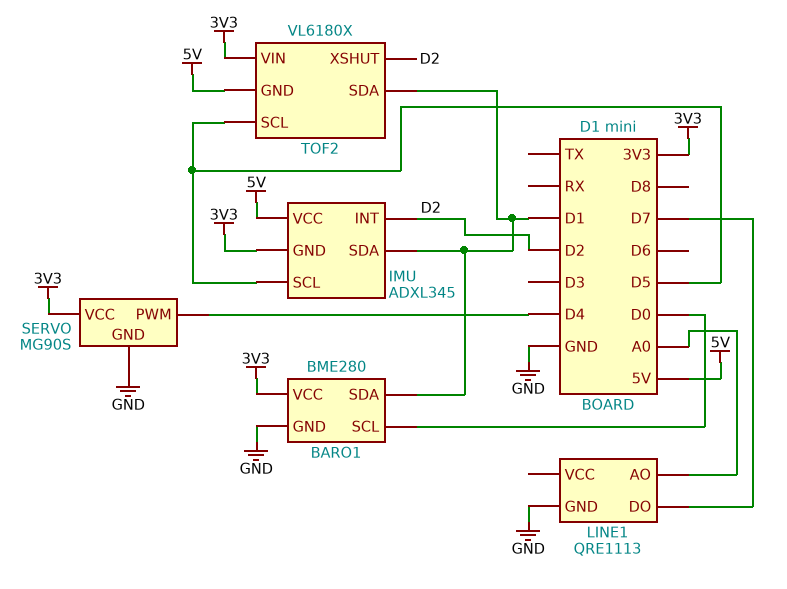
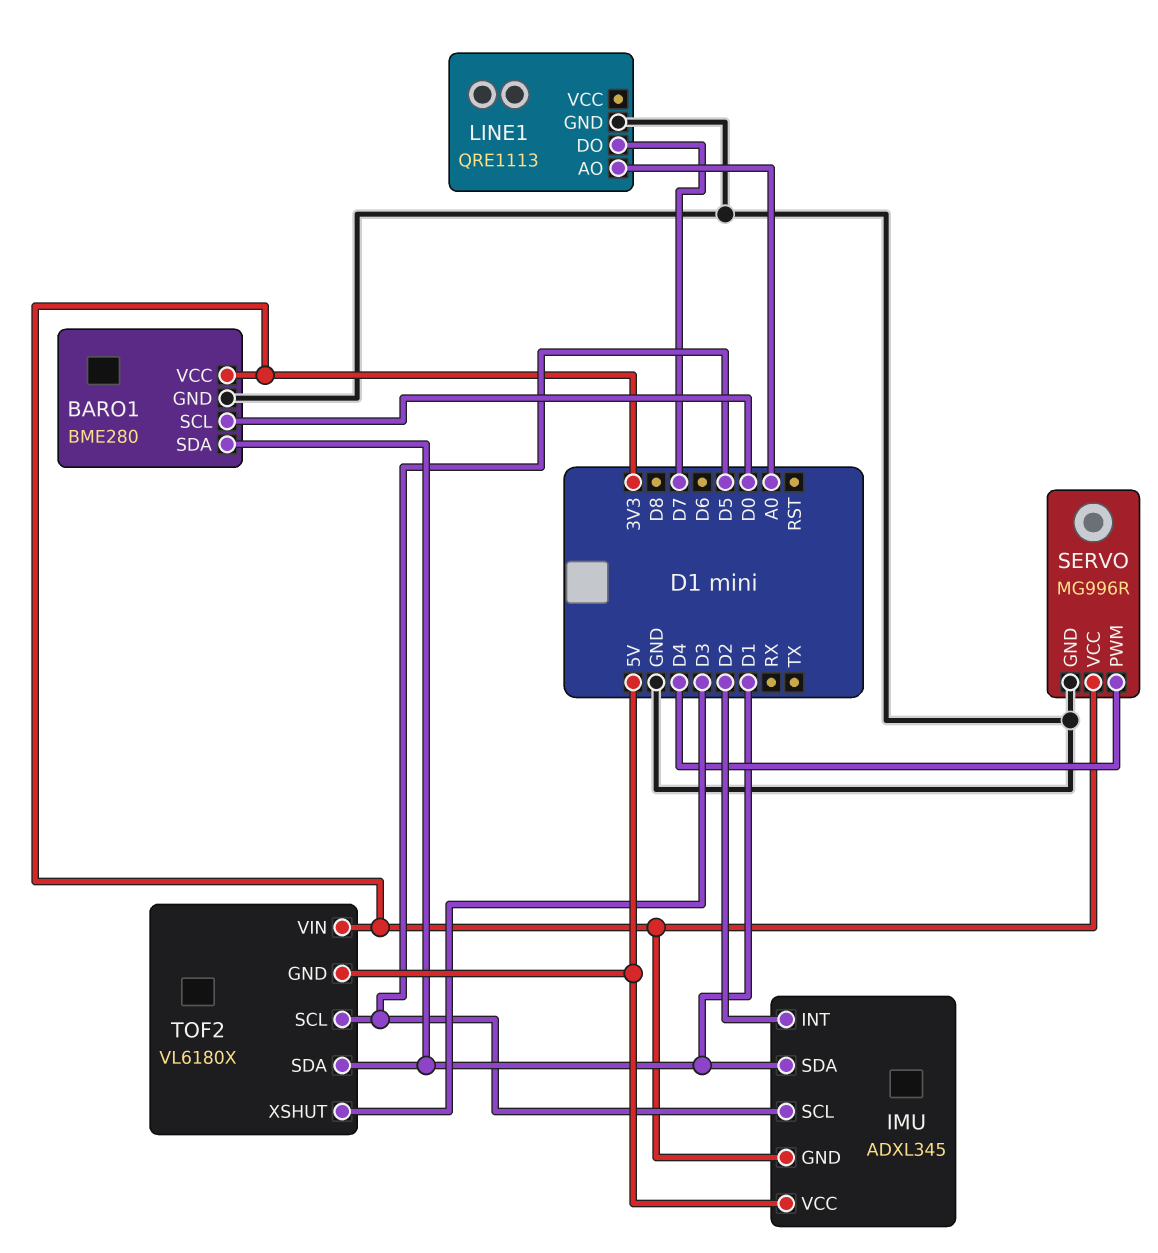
SERVO: MG90S -> MG996R
TOF2 pin XSHUT: D2 -> D3

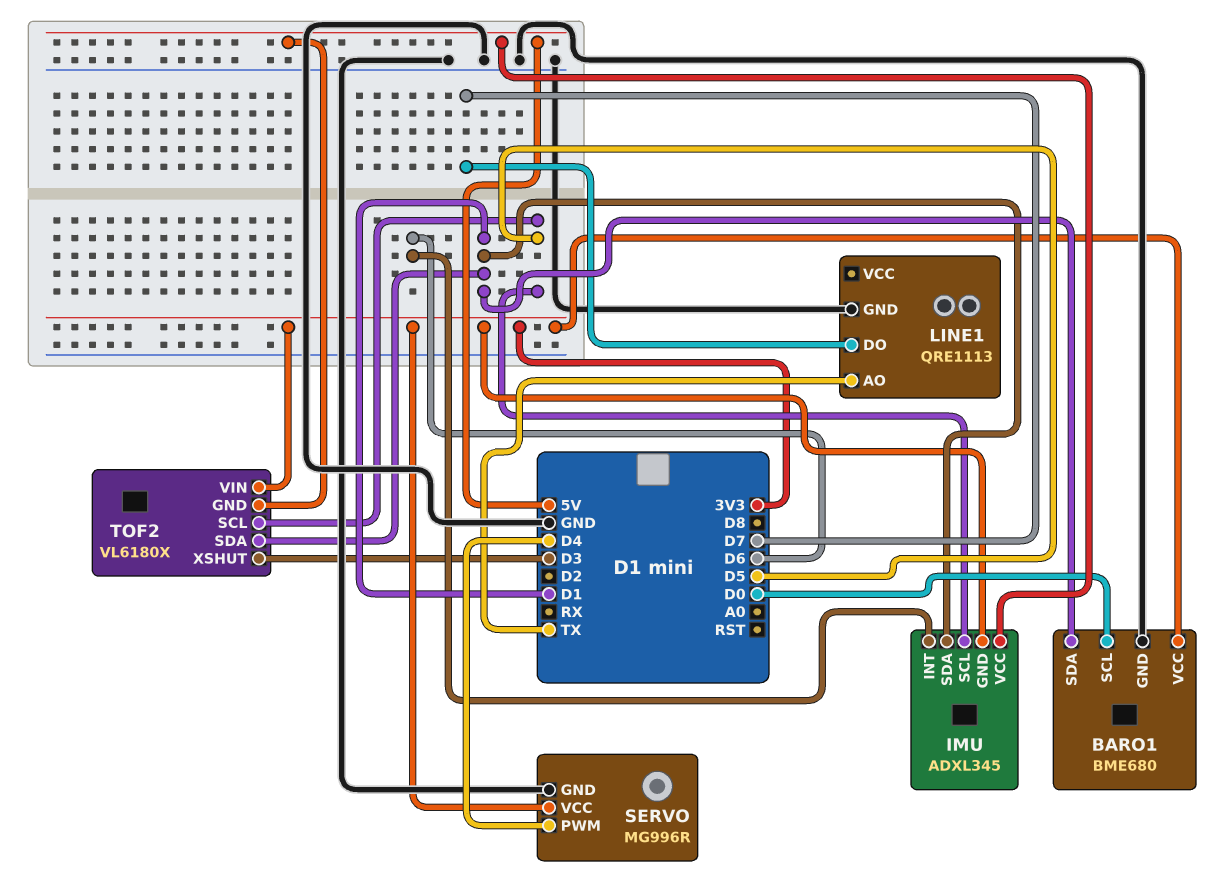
BARO1: BME280 -> BME680
IMU pin INT: D2 -> D6
LINE1 pin AO: A0 -> TX

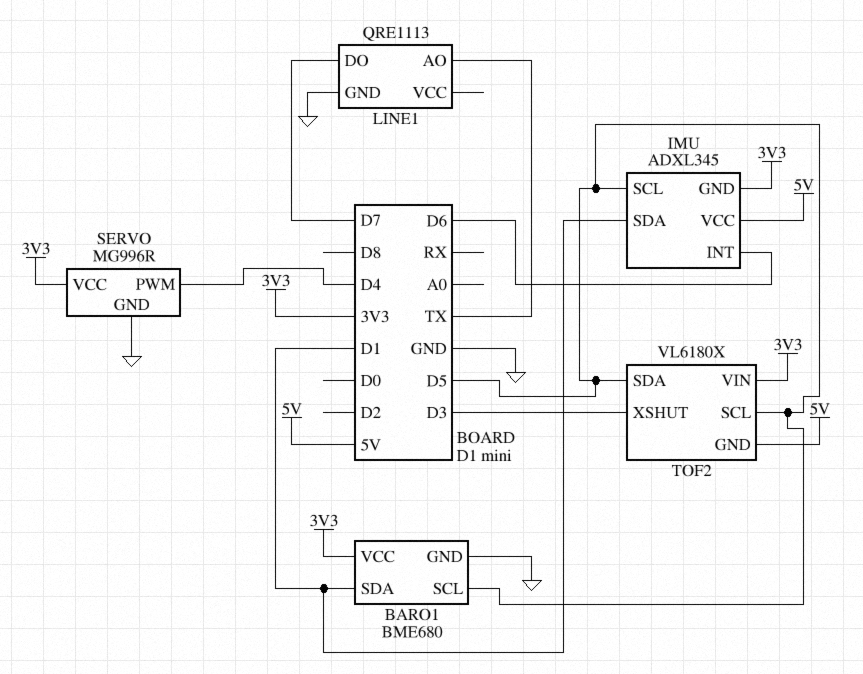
BARO1 pin SCL: D0 -> D5
TOF2 pin SDA: D1 -> D5

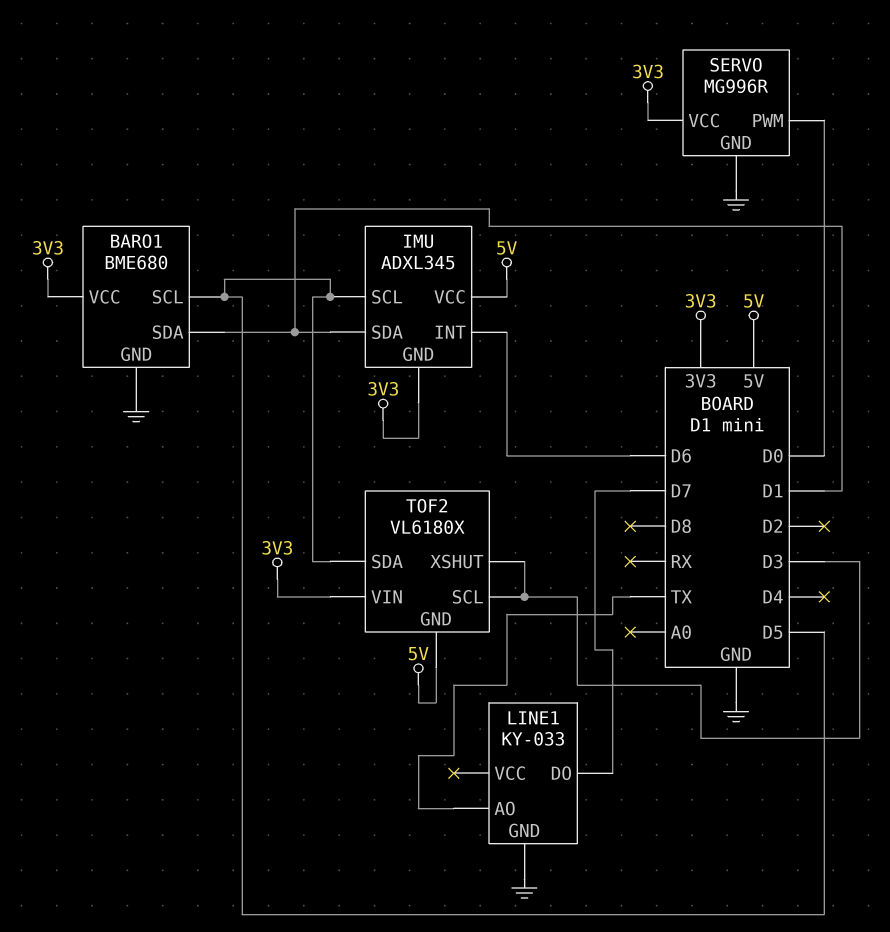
LINE1: QRE1113 -> KY-033
SERVO pin PWM: D4 -> D0
TOF2 pin SCL: D5 -> D3

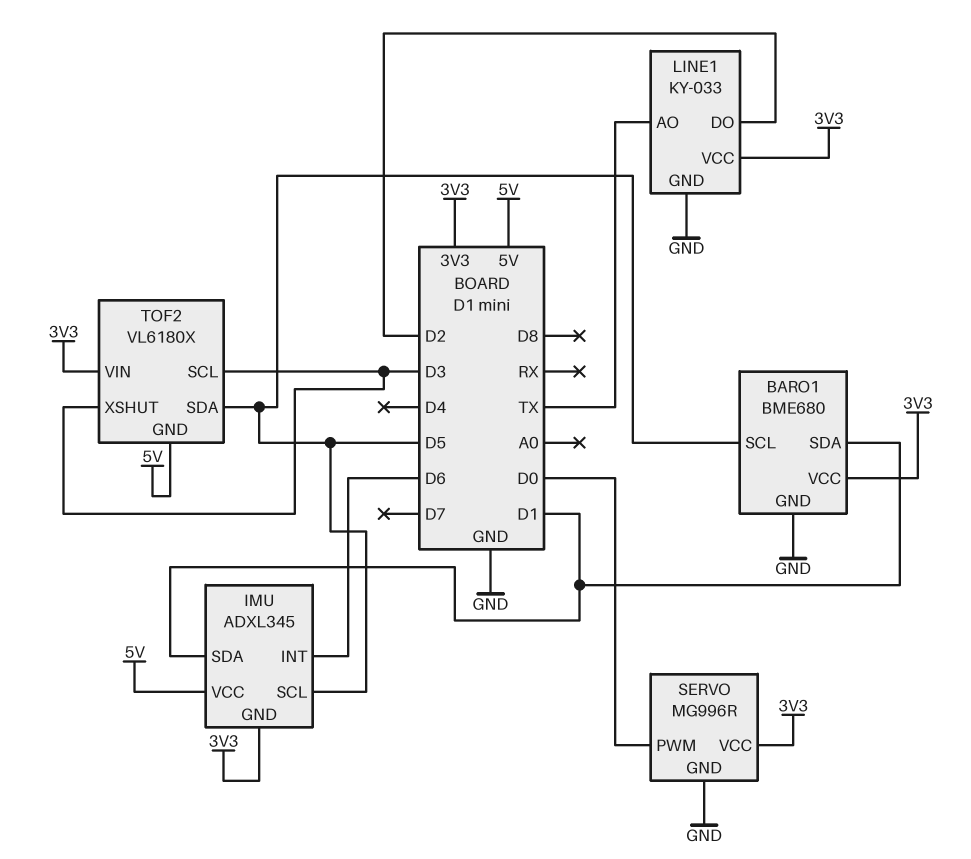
LINE1 pin DO: D7 -> D2
LINE1 pin VCC: none -> 3V3

